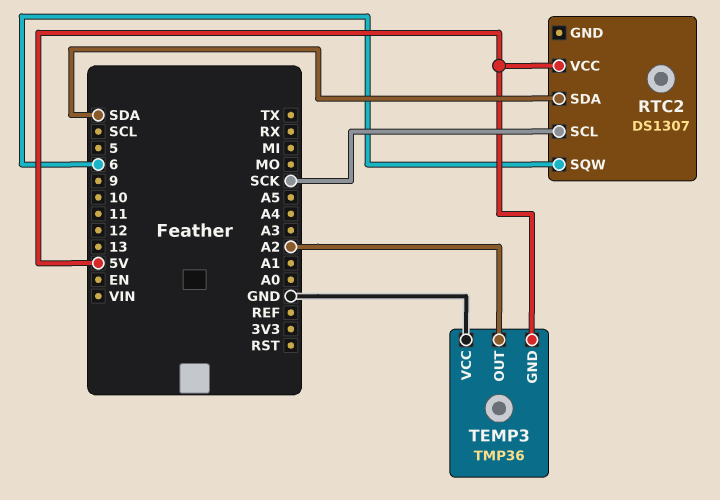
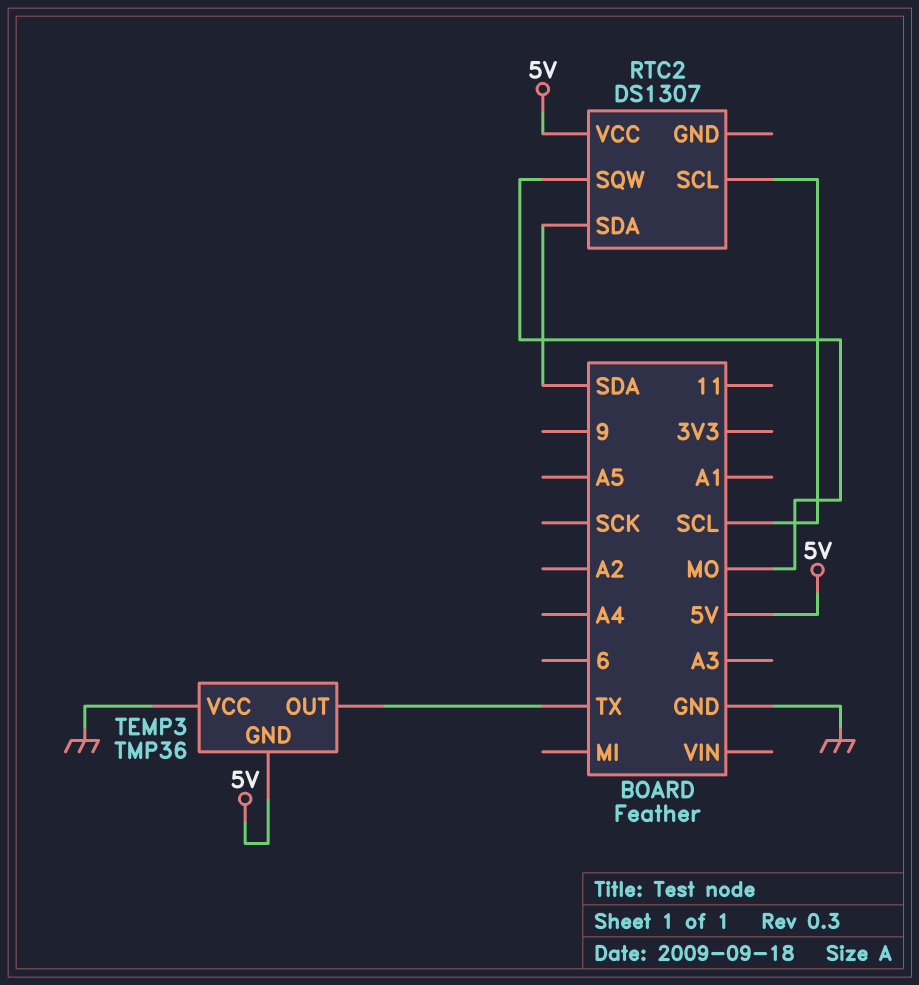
RTC2 pin SCL: SCK -> SCL
RTC2 pin SQW: 6 -> MO
TEMP3 pin OUT: A2 -> TX

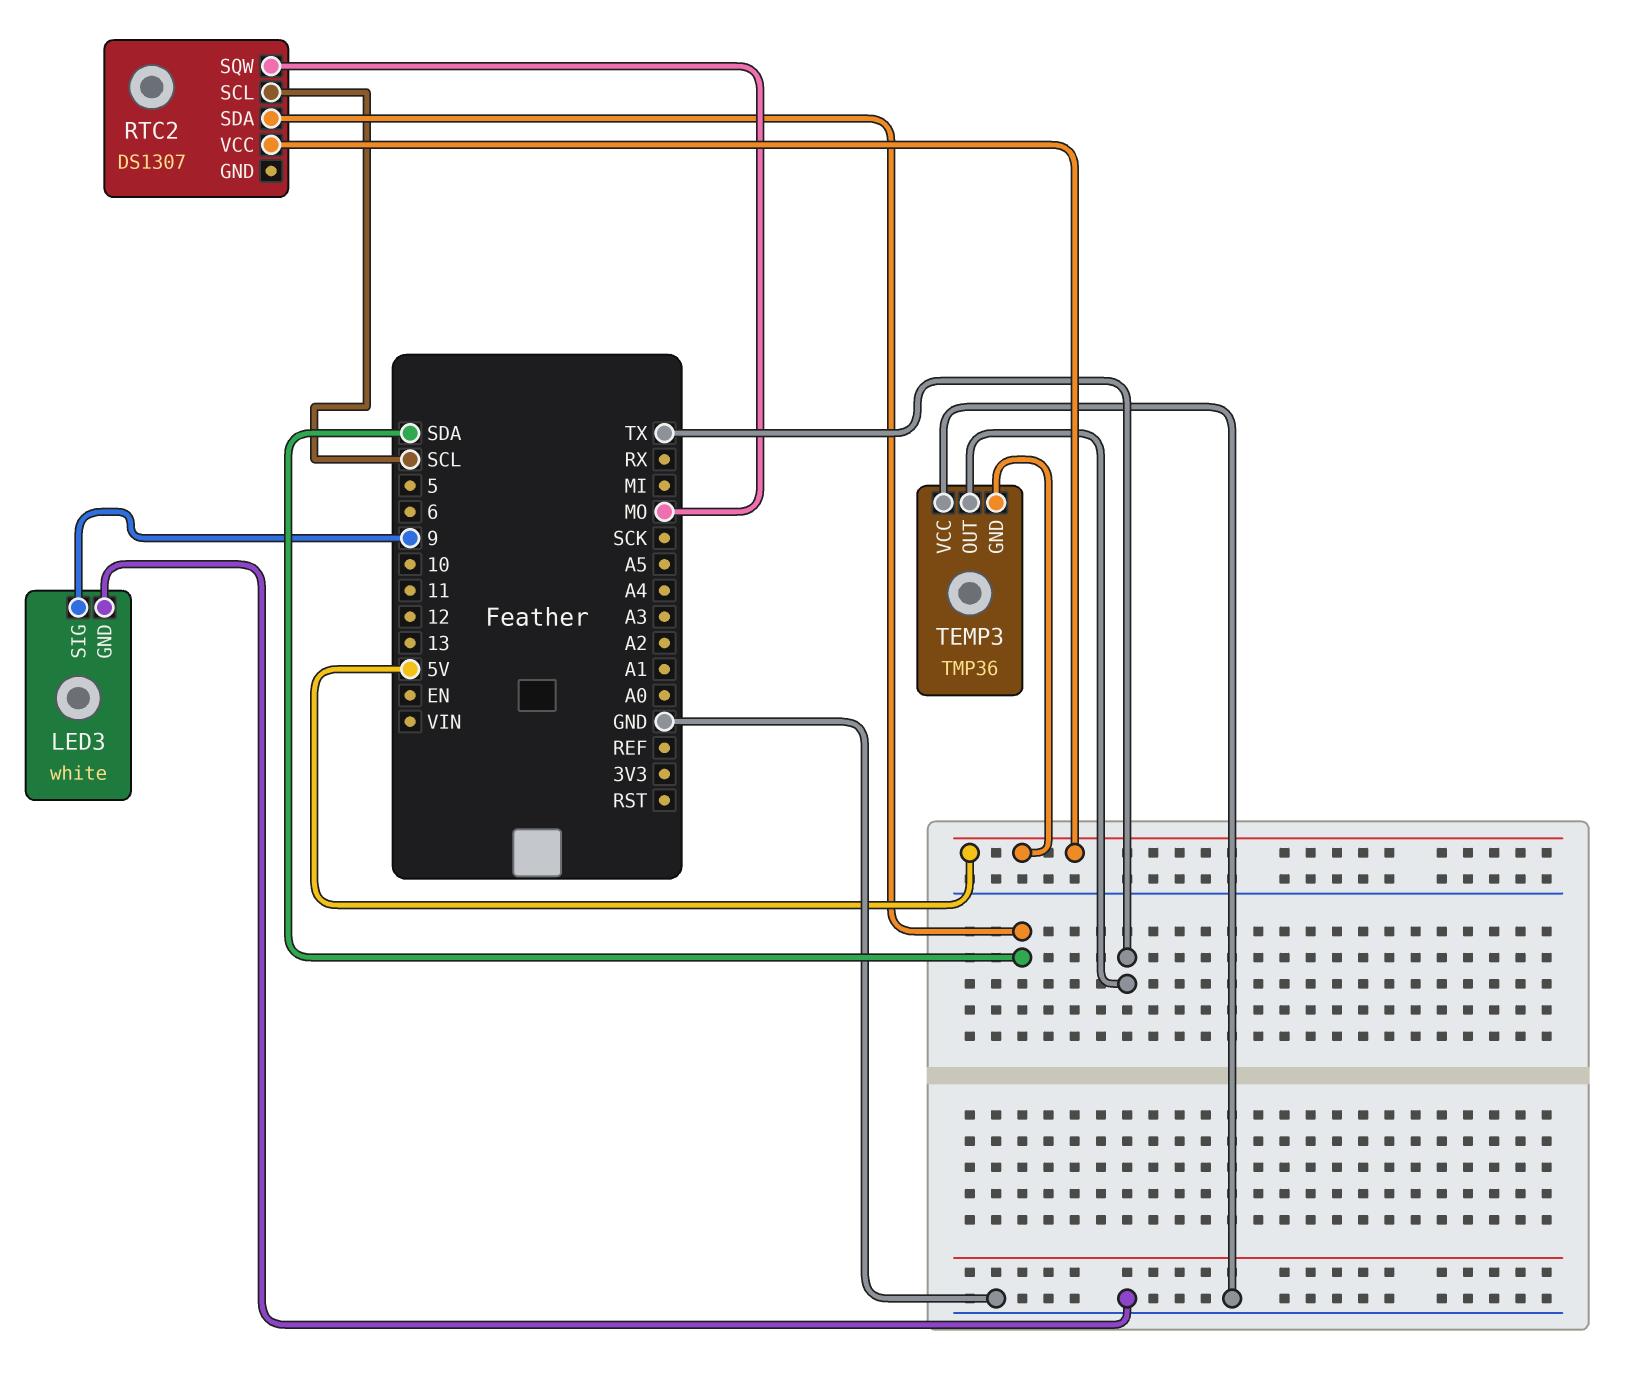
LED3: none -> white
LED3 pin GND: none -> GND
LED3 pin SIG: none -> 9

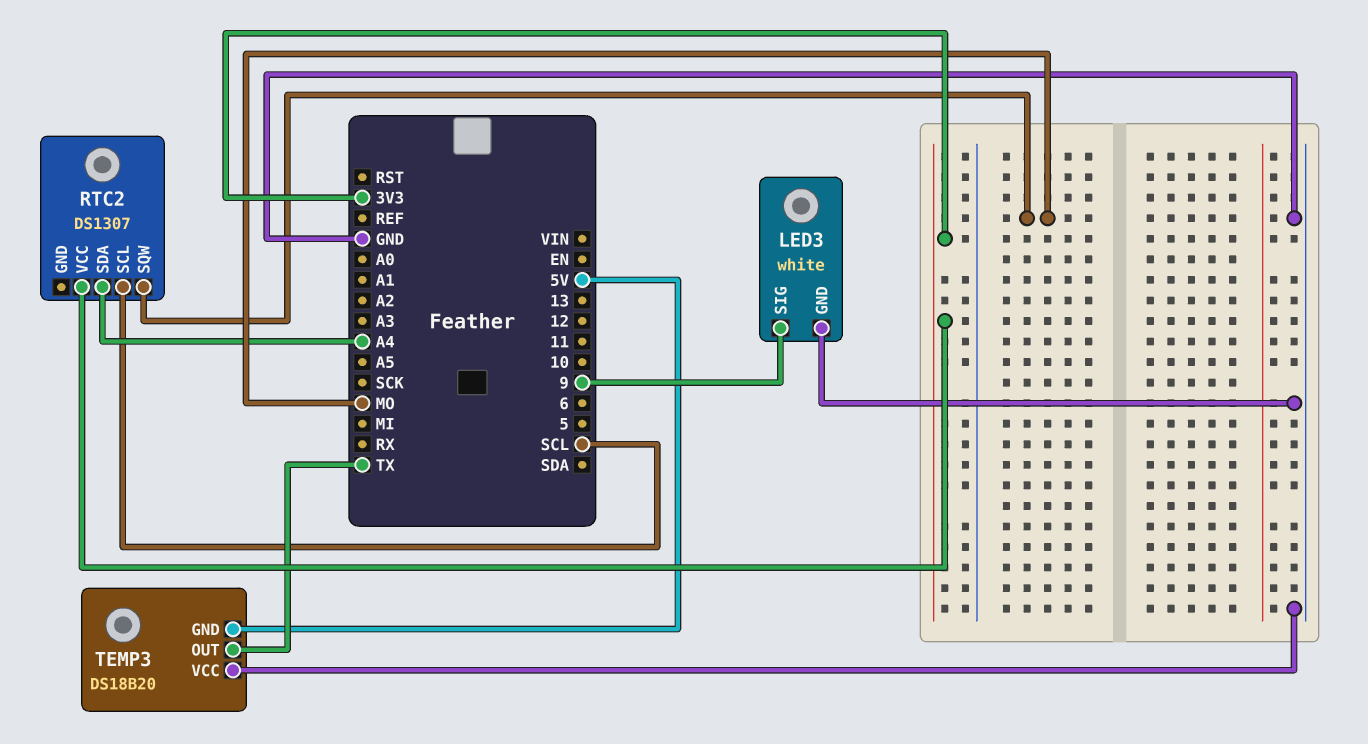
RTC2 pin SDA: SDA -> A4
RTC2 pin VCC: 5V -> 3V3
TEMP3: TMP36 -> DS18B20

